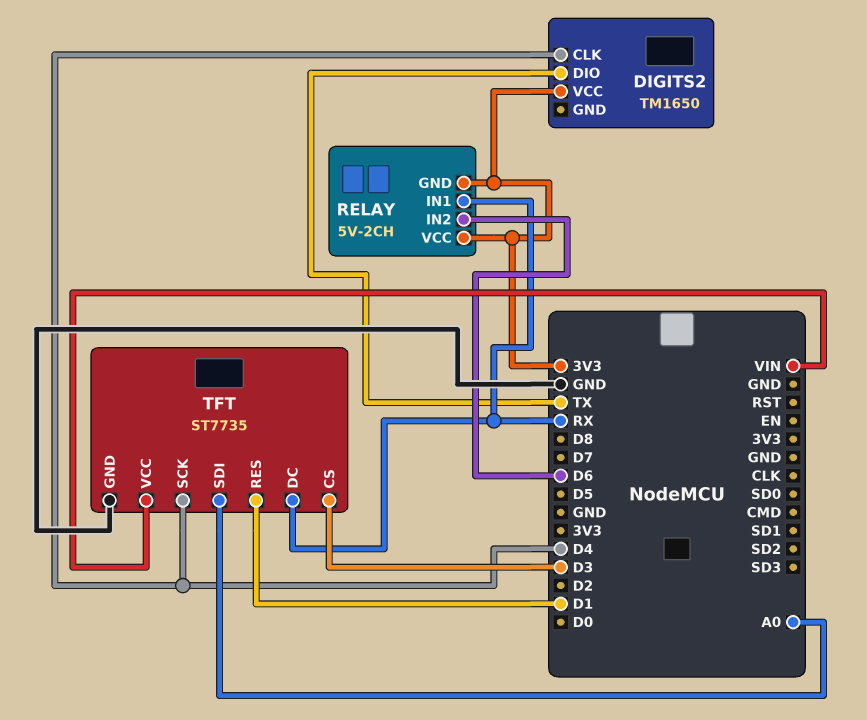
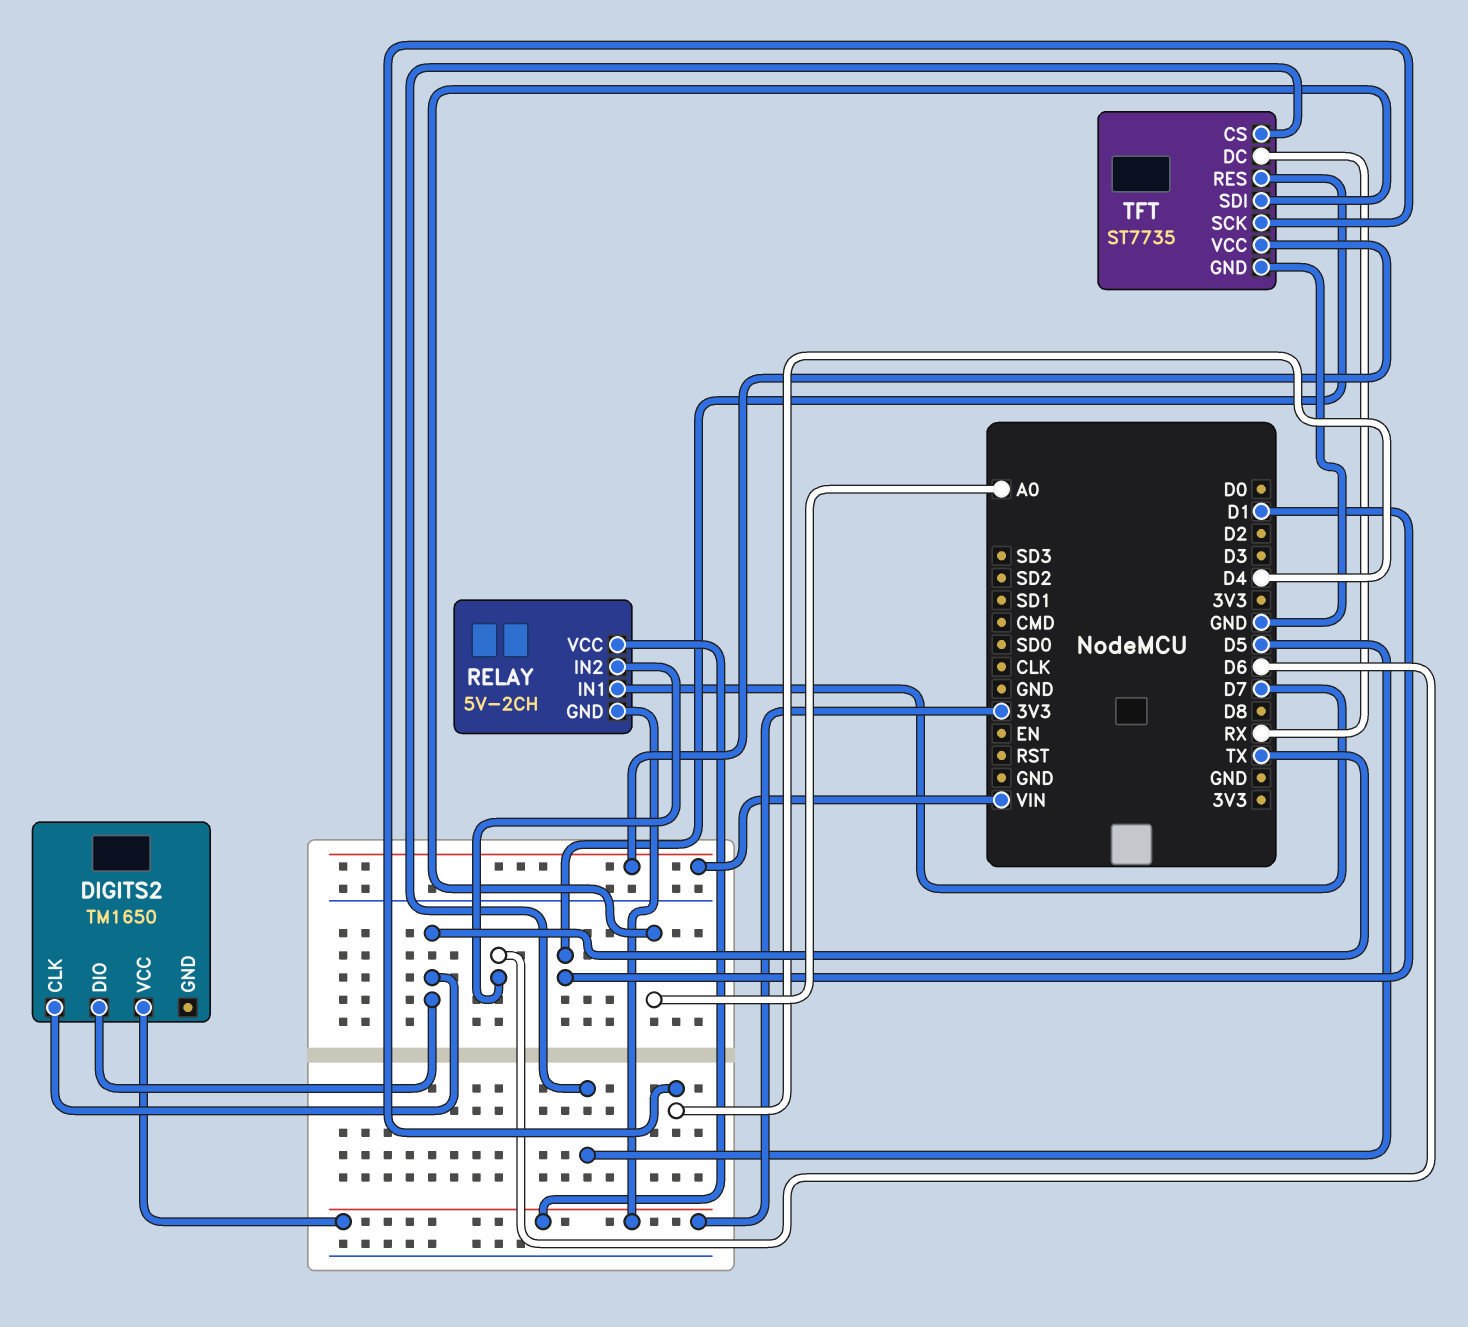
DIGITS2 pin CLK: D4 -> TX
RELAY pin IN1: RX -> D7
TFT pin CS: D3 -> D5

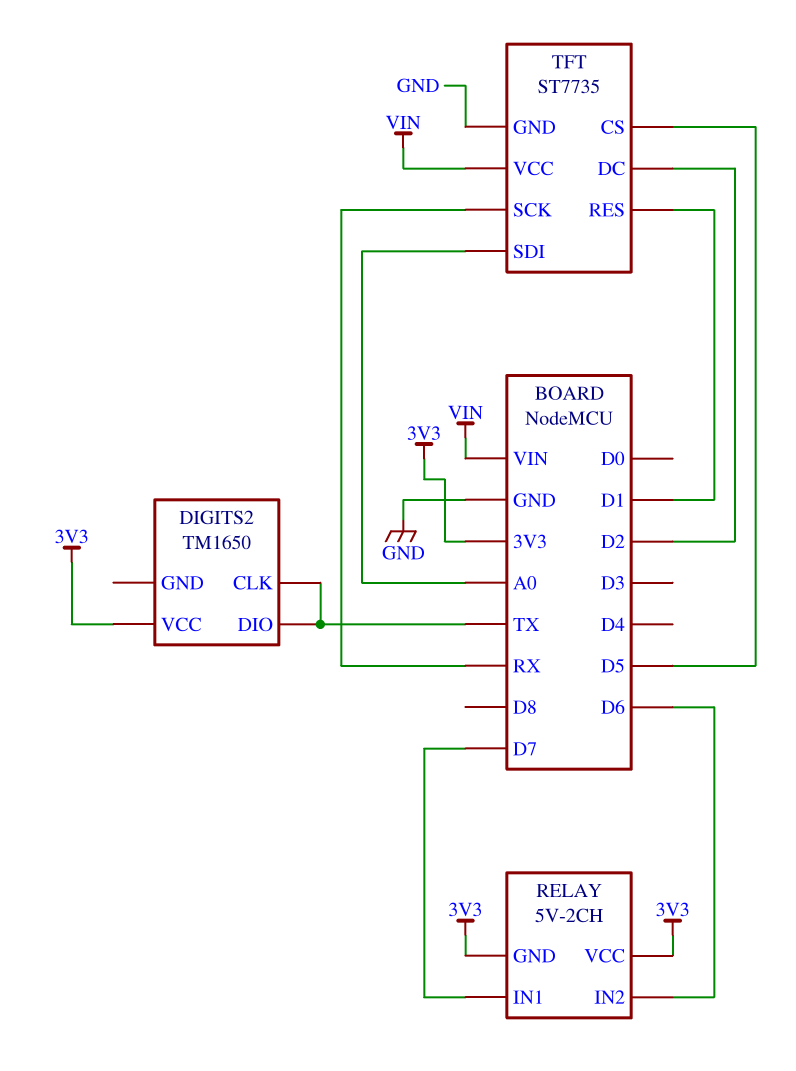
TFT pin DC: RX -> D2
TFT pin SCK: D4 -> RX

